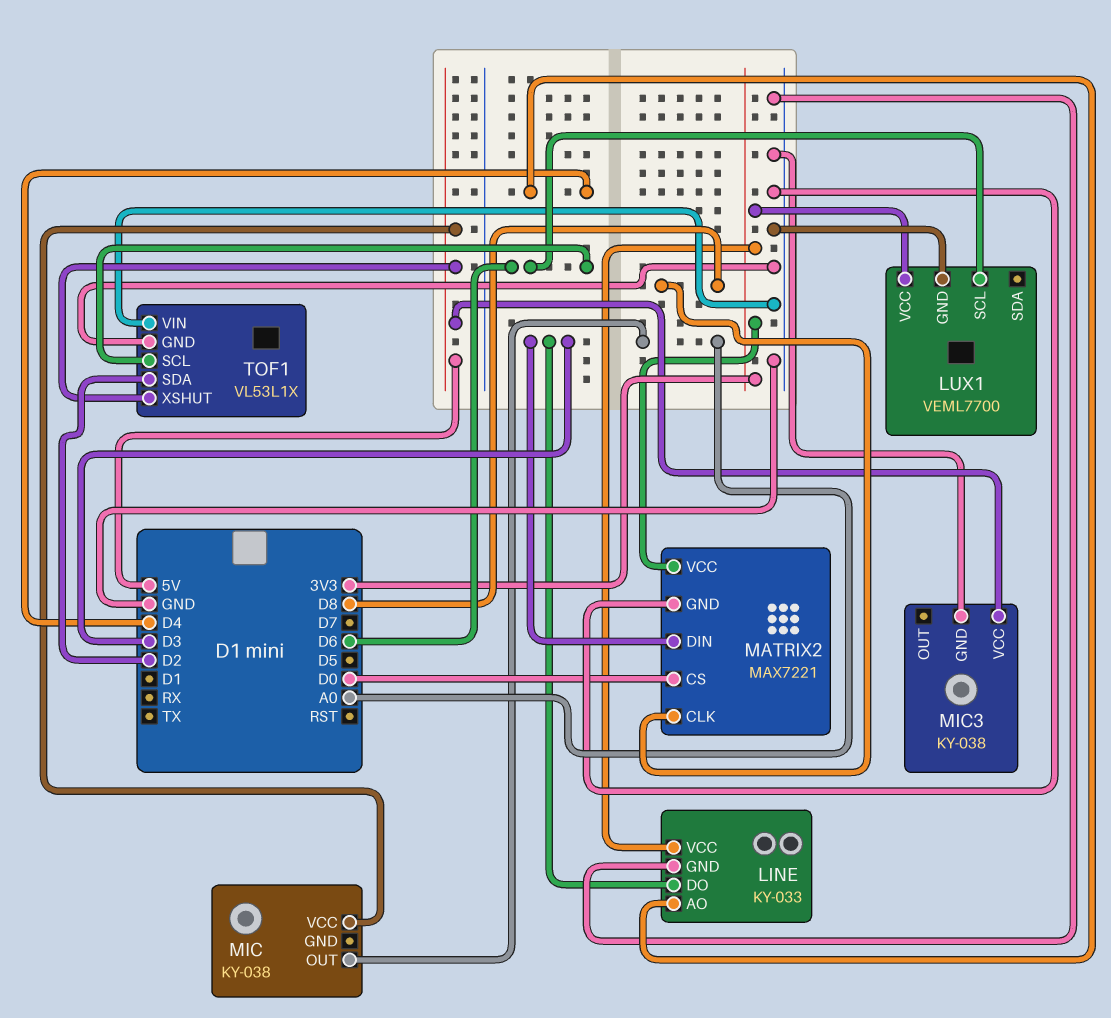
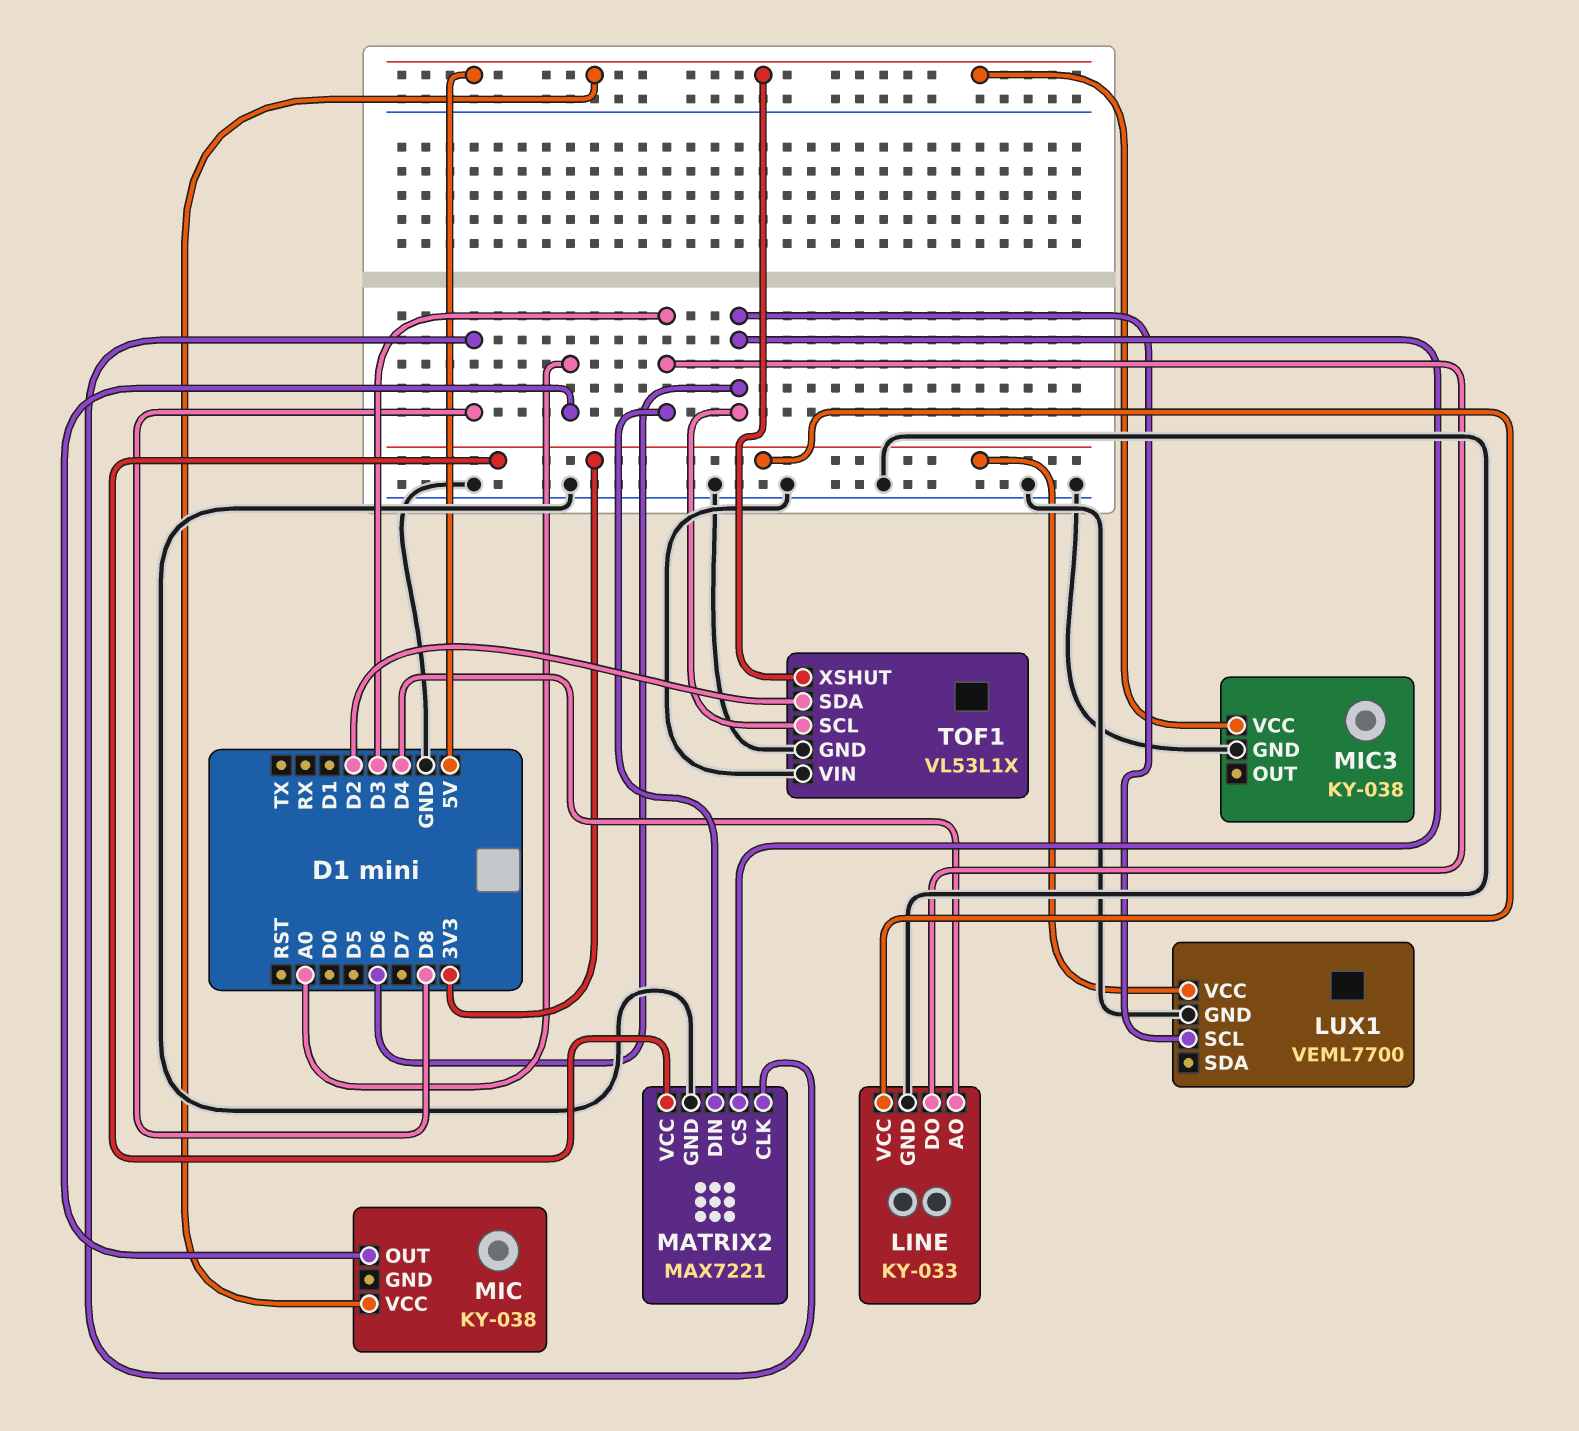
MATRIX2 pin CS: D0 -> D6

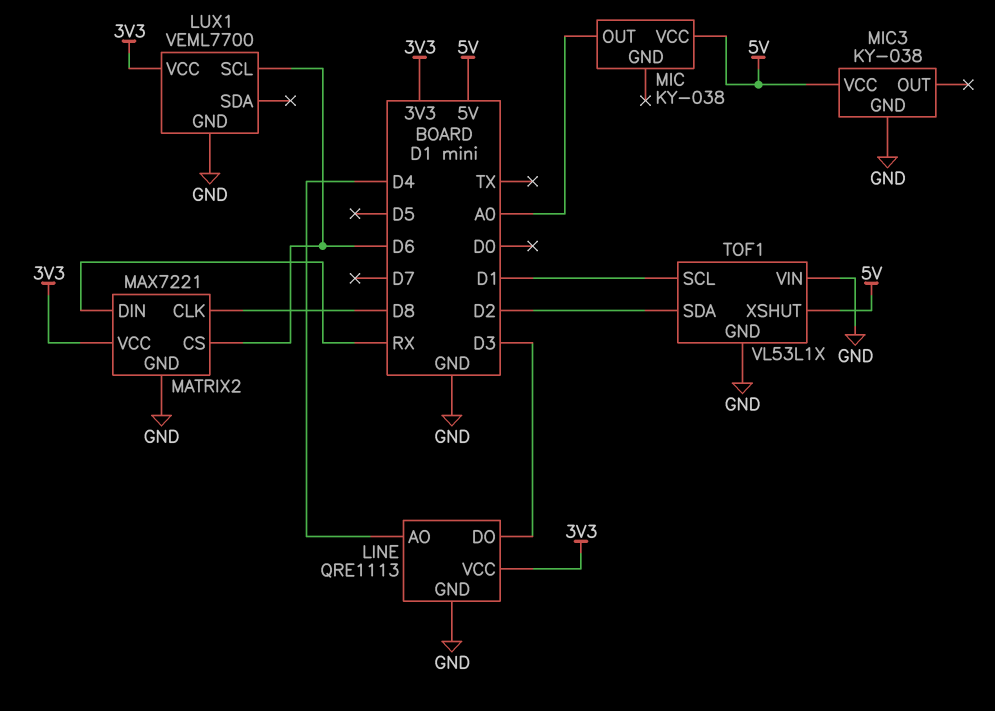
LINE: KY-033 -> QRE1113
MATRIX2 pin DIN: D3 -> RX
TOF1 pin SCL: D6 -> D1

